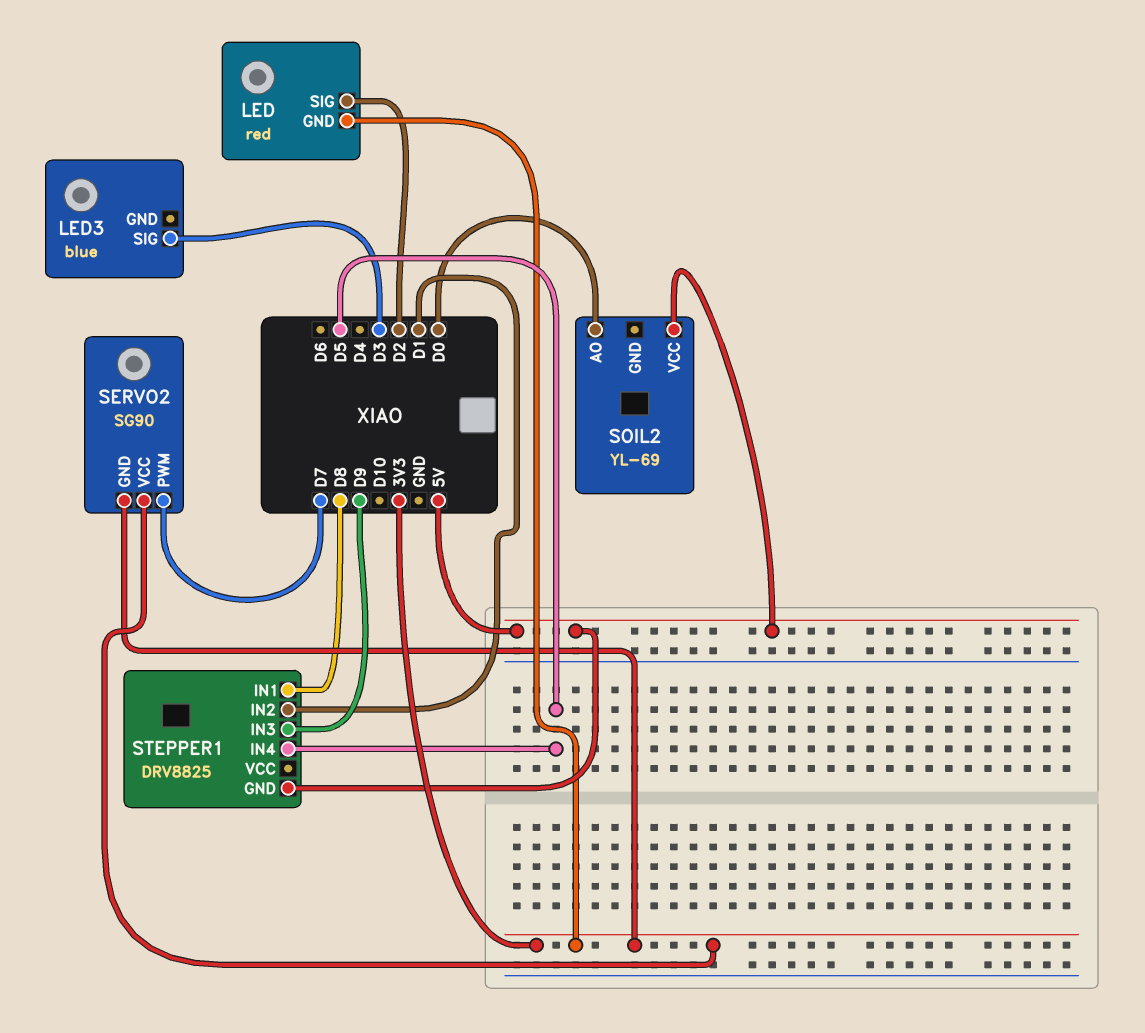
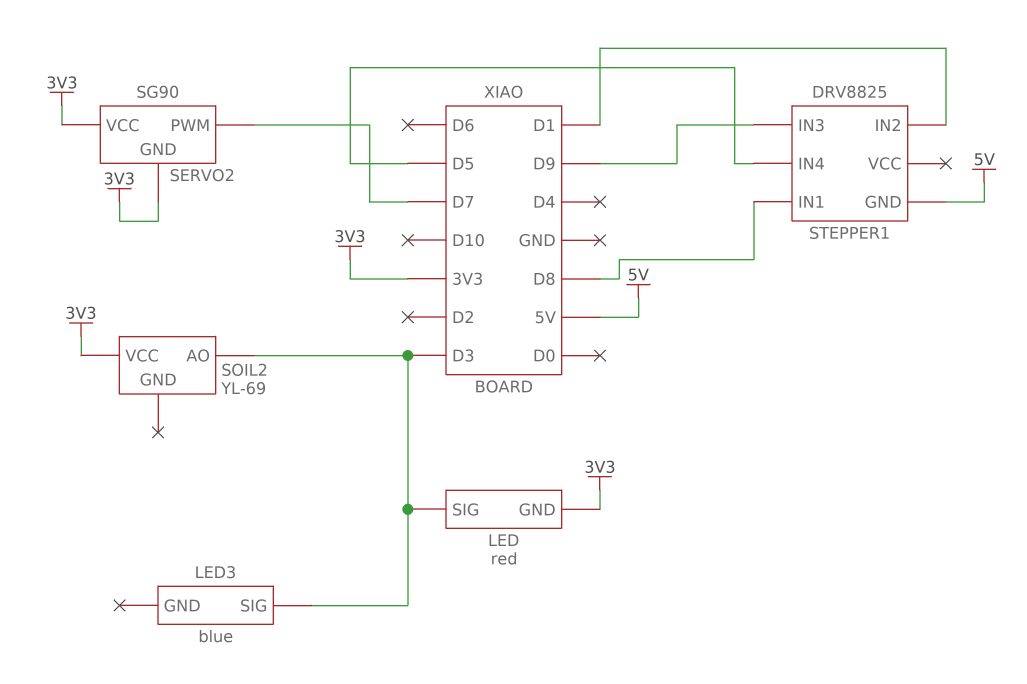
LED pin SIG: D2 -> D3
SOIL2 pin AO: D0 -> D3
SOIL2 pin VCC: 5V -> 3V3

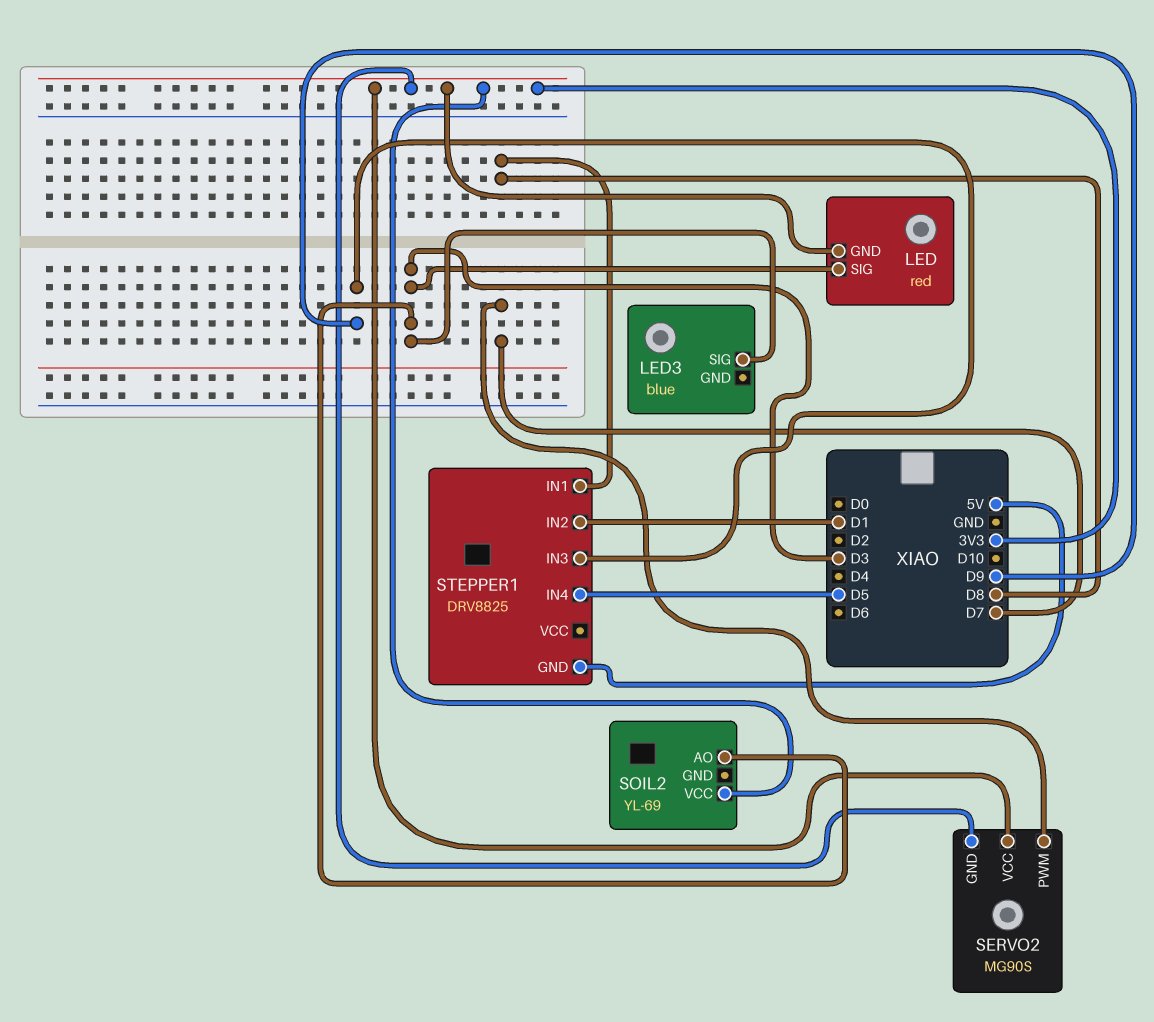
SERVO2: SG90 -> MG90S

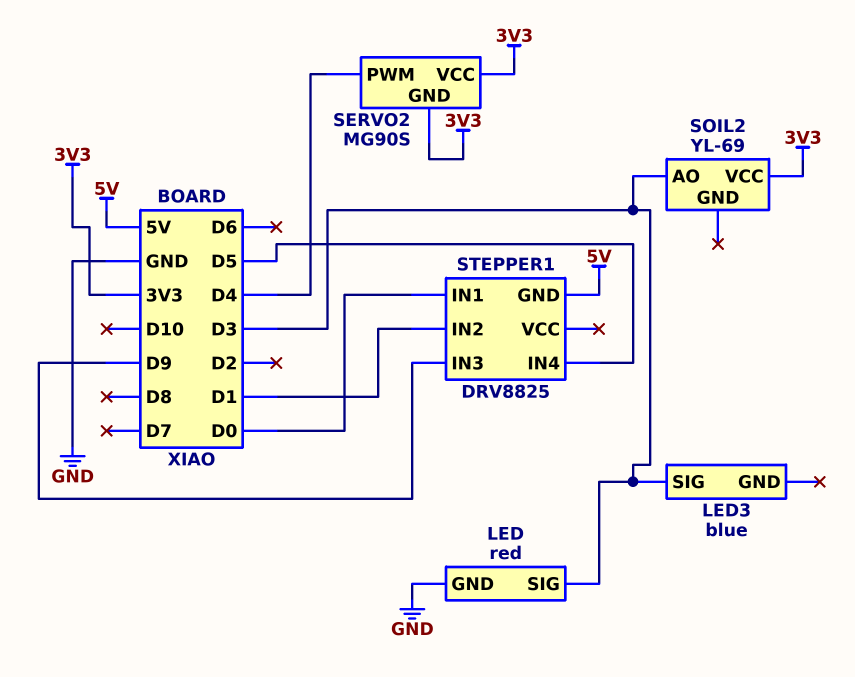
LED pin GND: 3V3 -> GND
SERVO2 pin PWM: D7 -> D4
STEPPER1 pin IN1: D8 -> D0

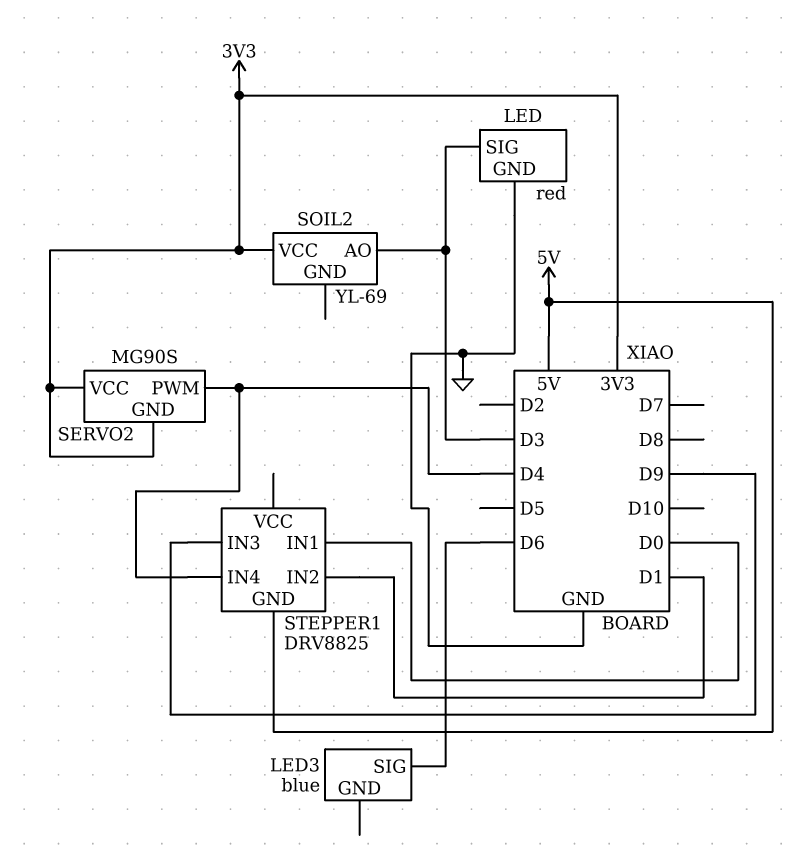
LED3 pin SIG: D3 -> D6
STEPPER1 pin IN4: D5 -> D4

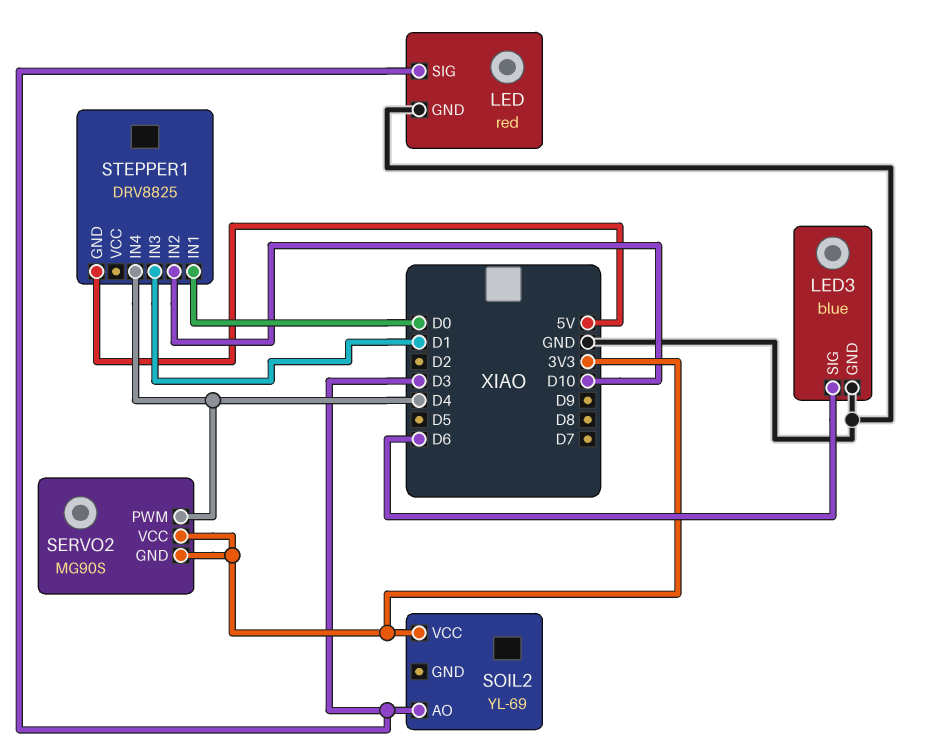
LED3 pin GND: none -> GND
STEPPER1 pin IN2: D1 -> D10
STEPPER1 pin IN3: D9 -> D1

